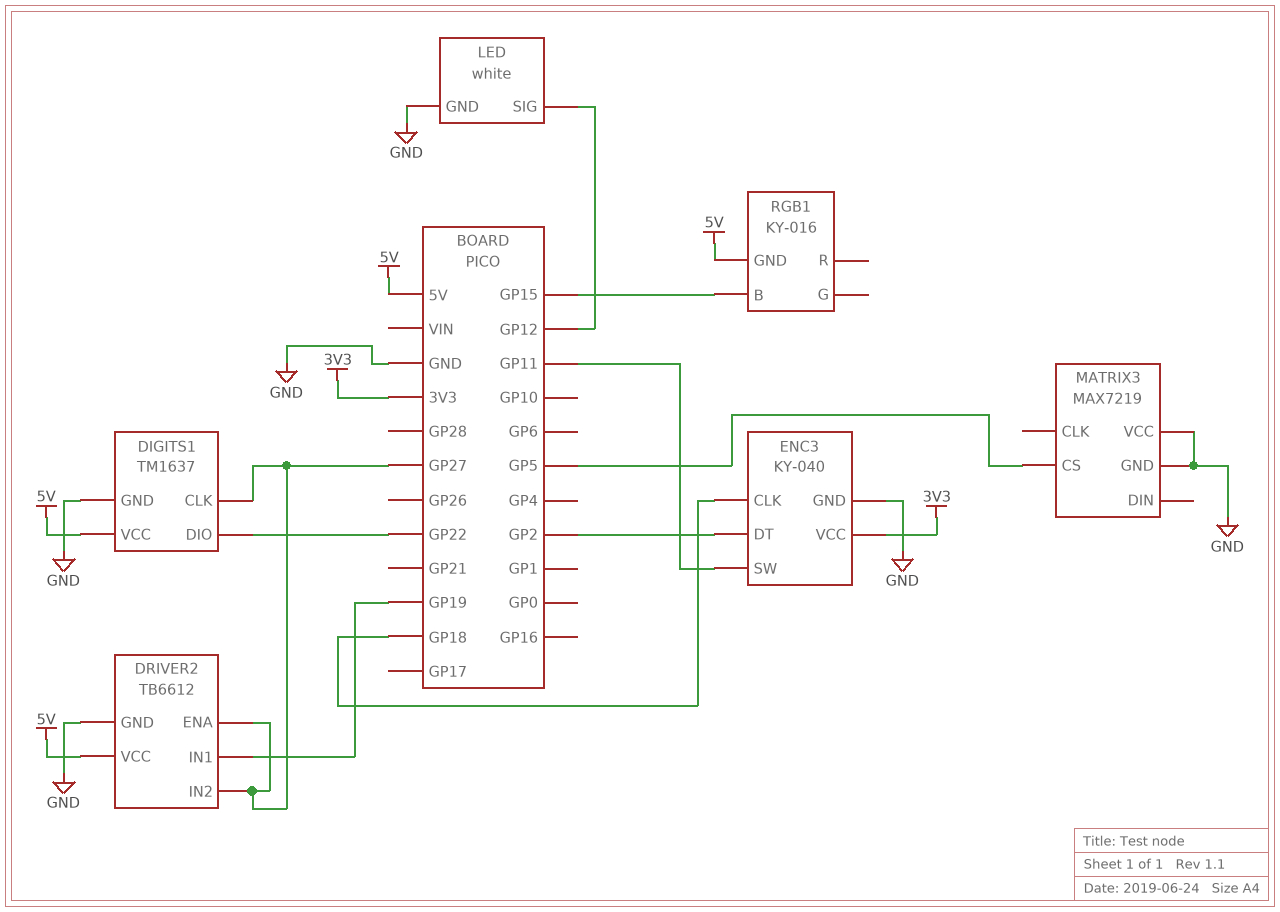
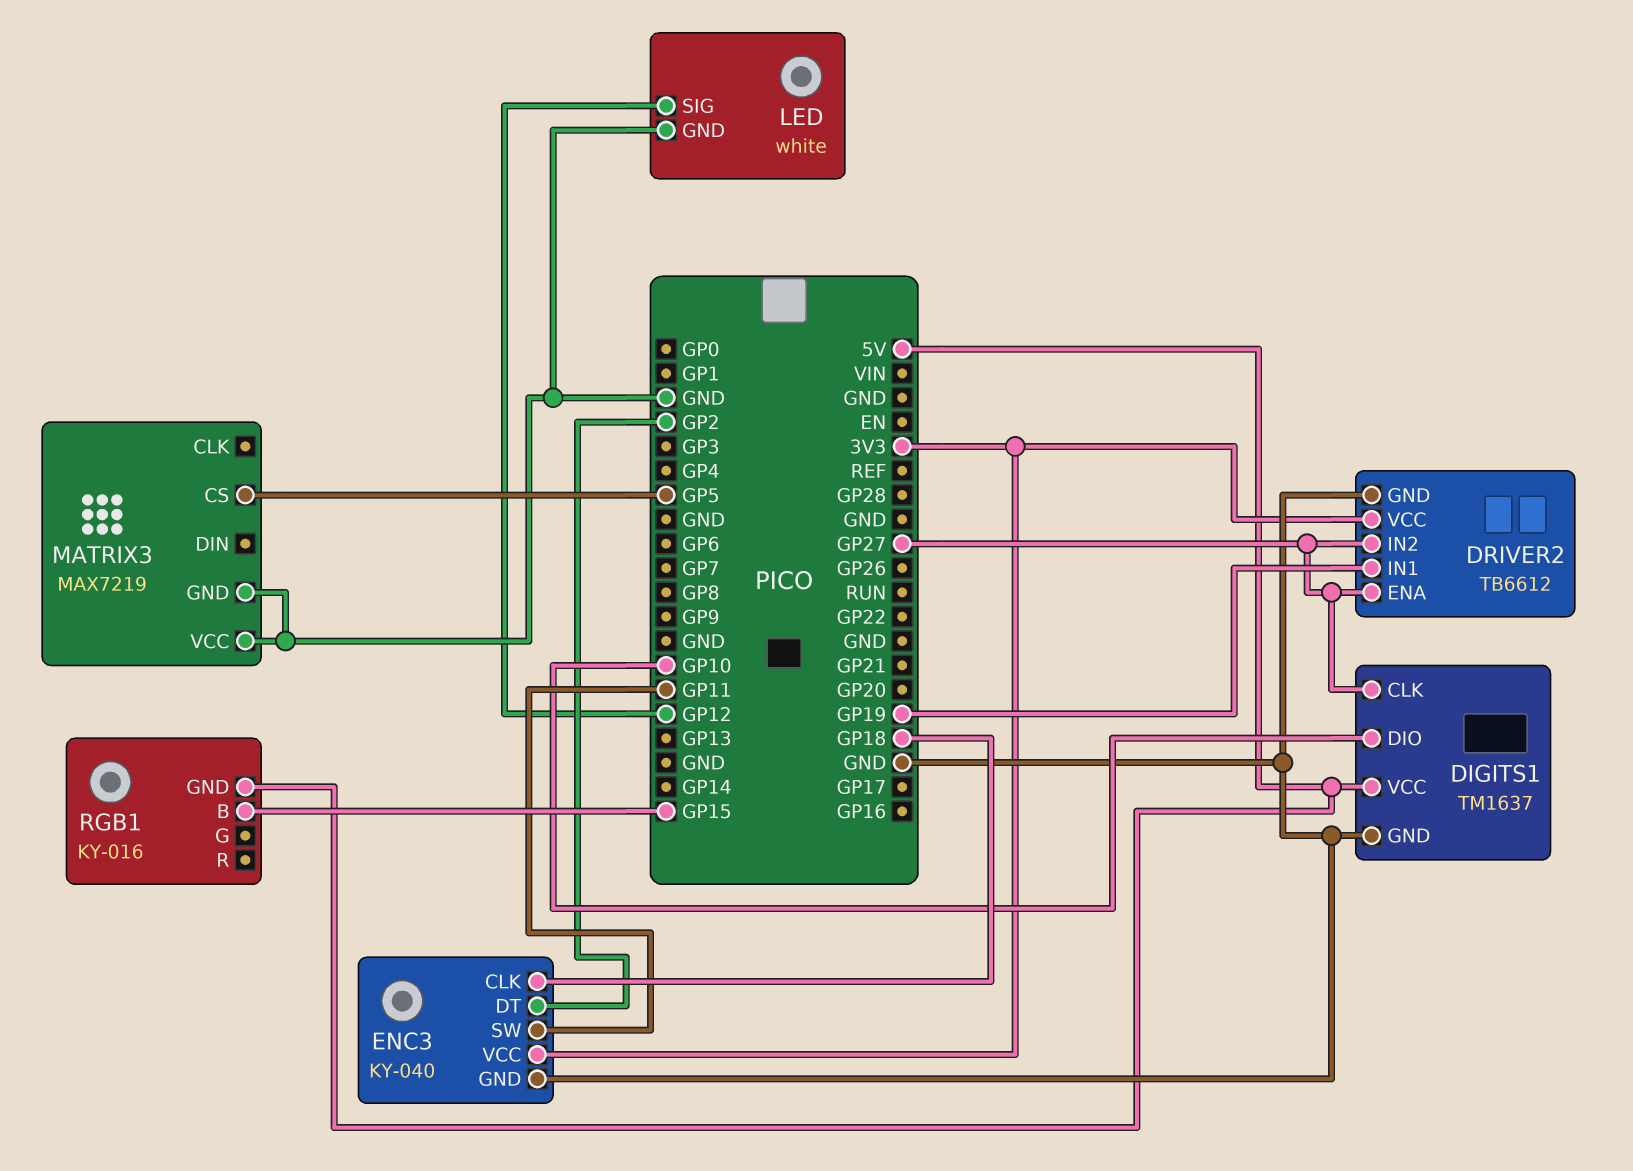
DIGITS1 pin DIO: GP22 -> GP10
DRIVER2 pin VCC: 5V -> 3V3

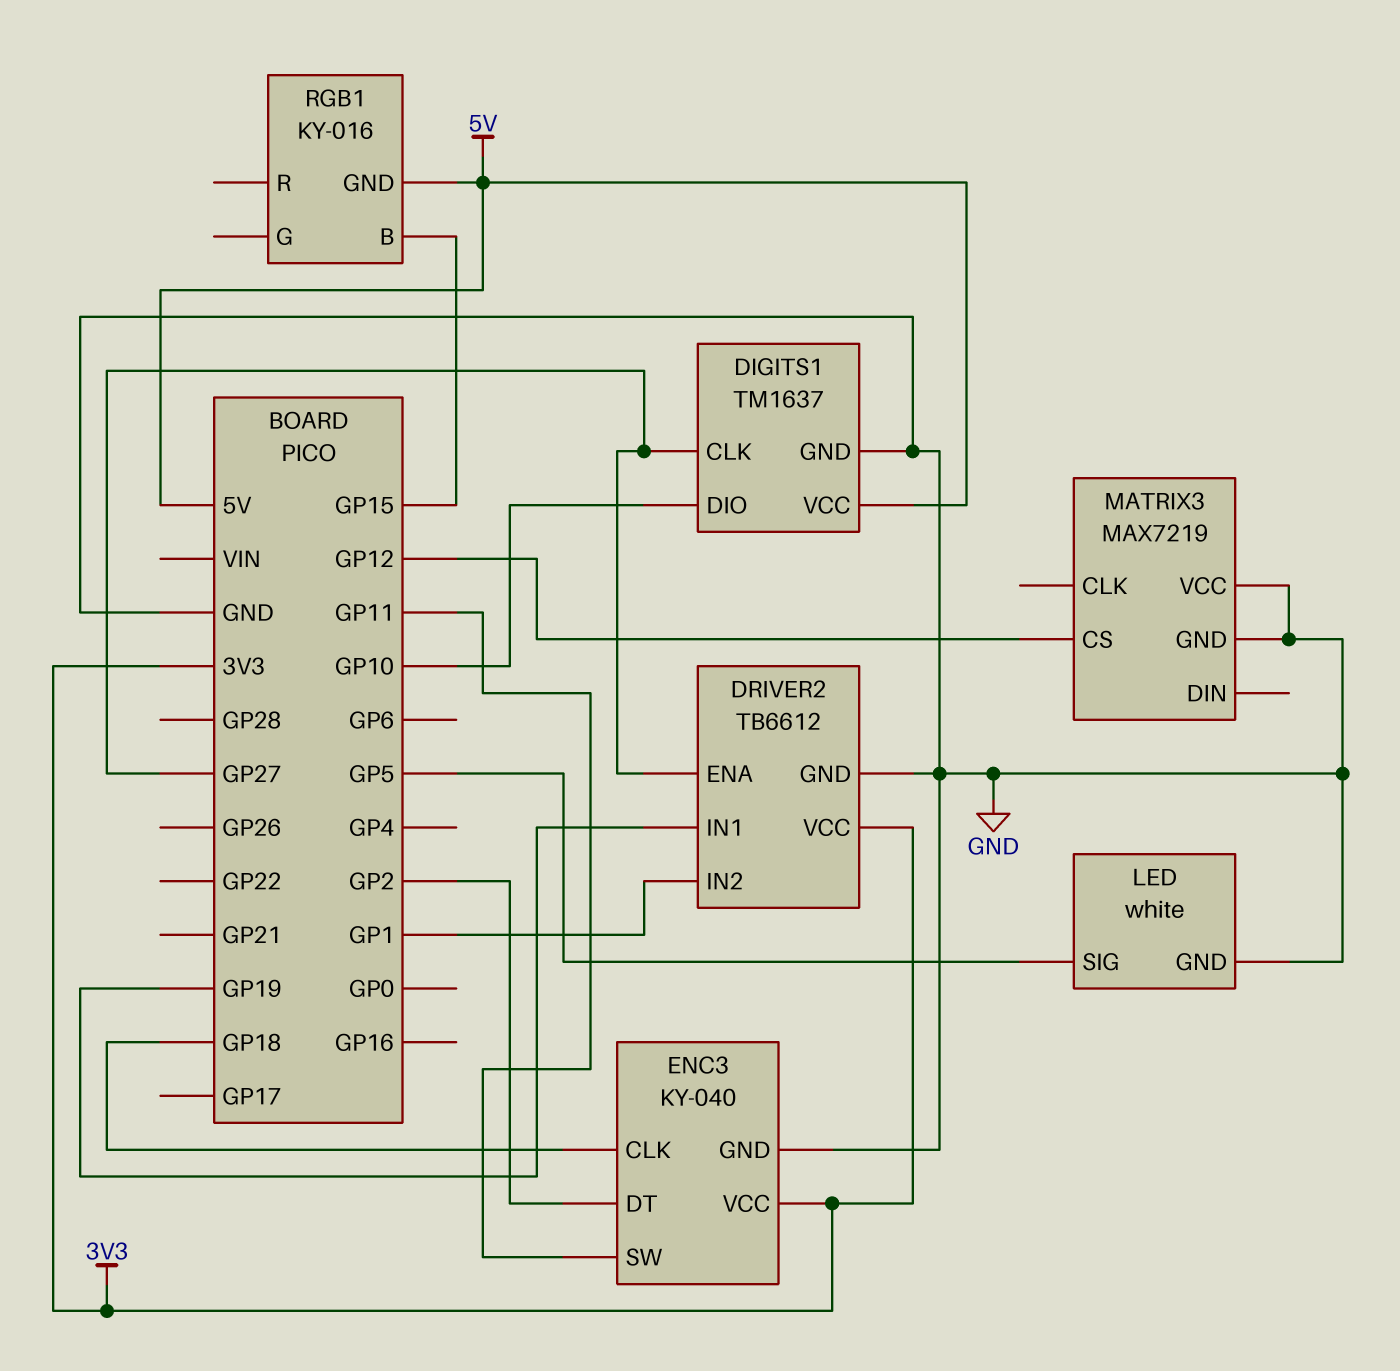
DRIVER2 pin IN2: GP27 -> GP1
LED pin SIG: GP12 -> GP5
MATRIX3 pin CS: GP5 -> GP12

